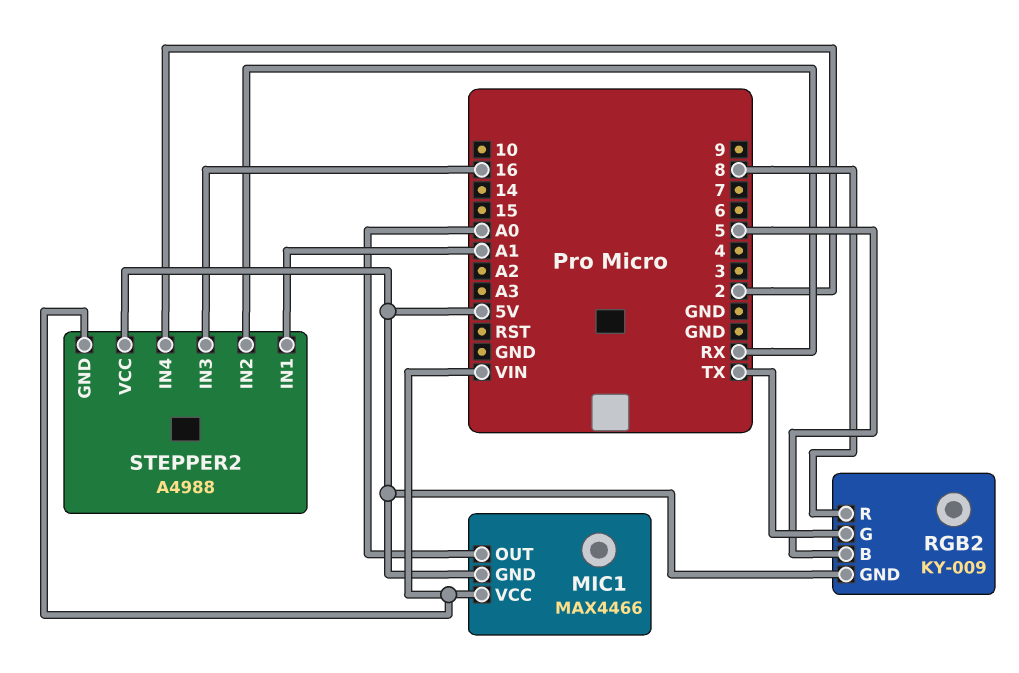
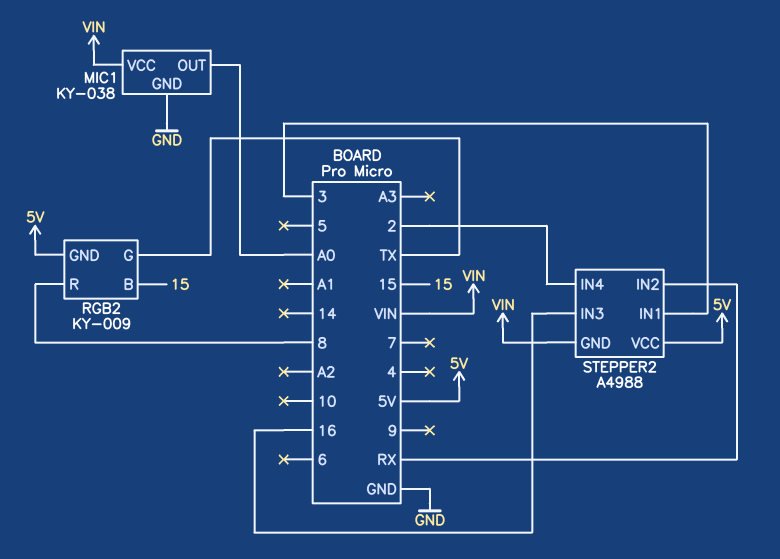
MIC1: MAX4466 -> KY-038
MIC1 pin GND: 5V -> GND
RGB2 pin B: 5 -> 15
STEPPER2 pin IN1: A1 -> 3

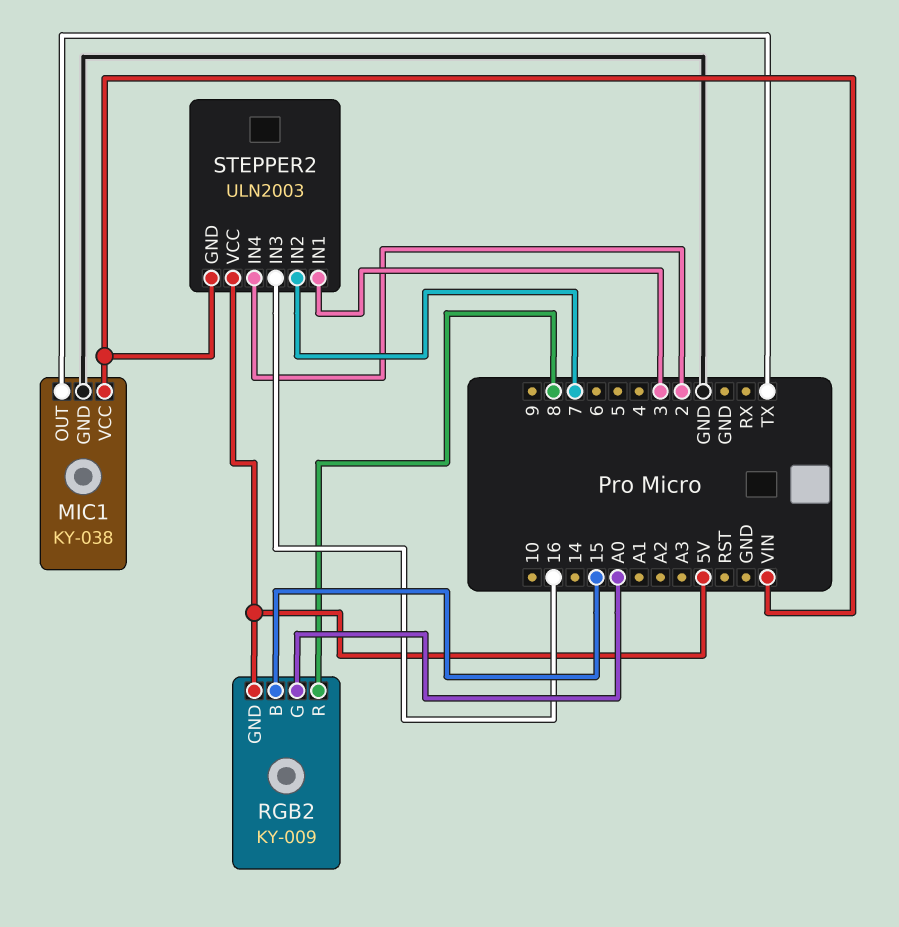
MIC1 pin OUT: A0 -> TX
RGB2 pin G: TX -> A0
STEPPER2: A4988 -> ULN2003
STEPPER2 pin IN2: RX -> 7

